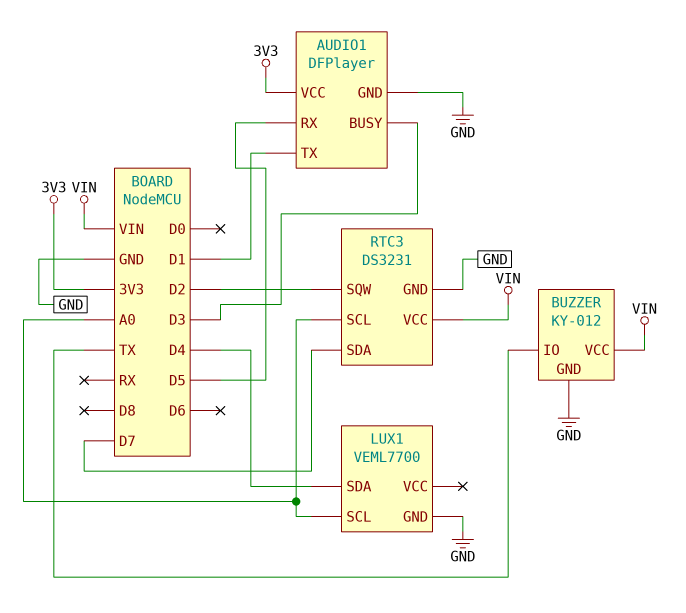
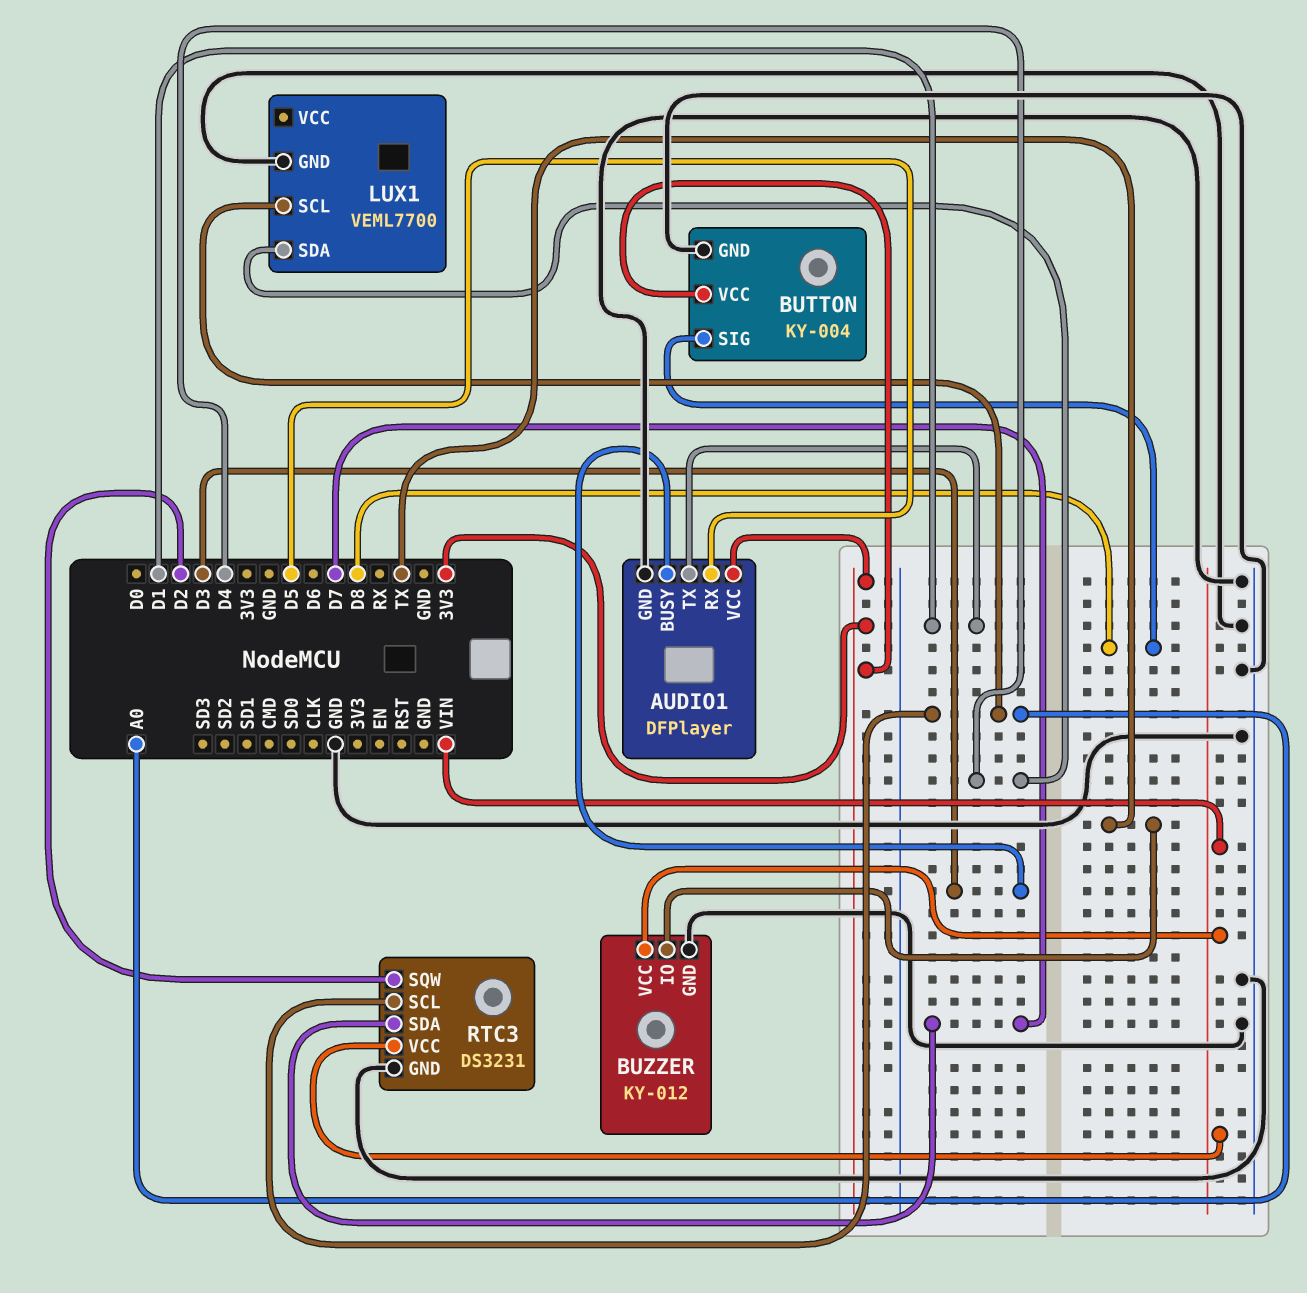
BUTTON: none -> KY-004
BUTTON pin GND: none -> GND
BUTTON pin SIG: none -> D8
BUTTON pin VCC: none -> 3V3

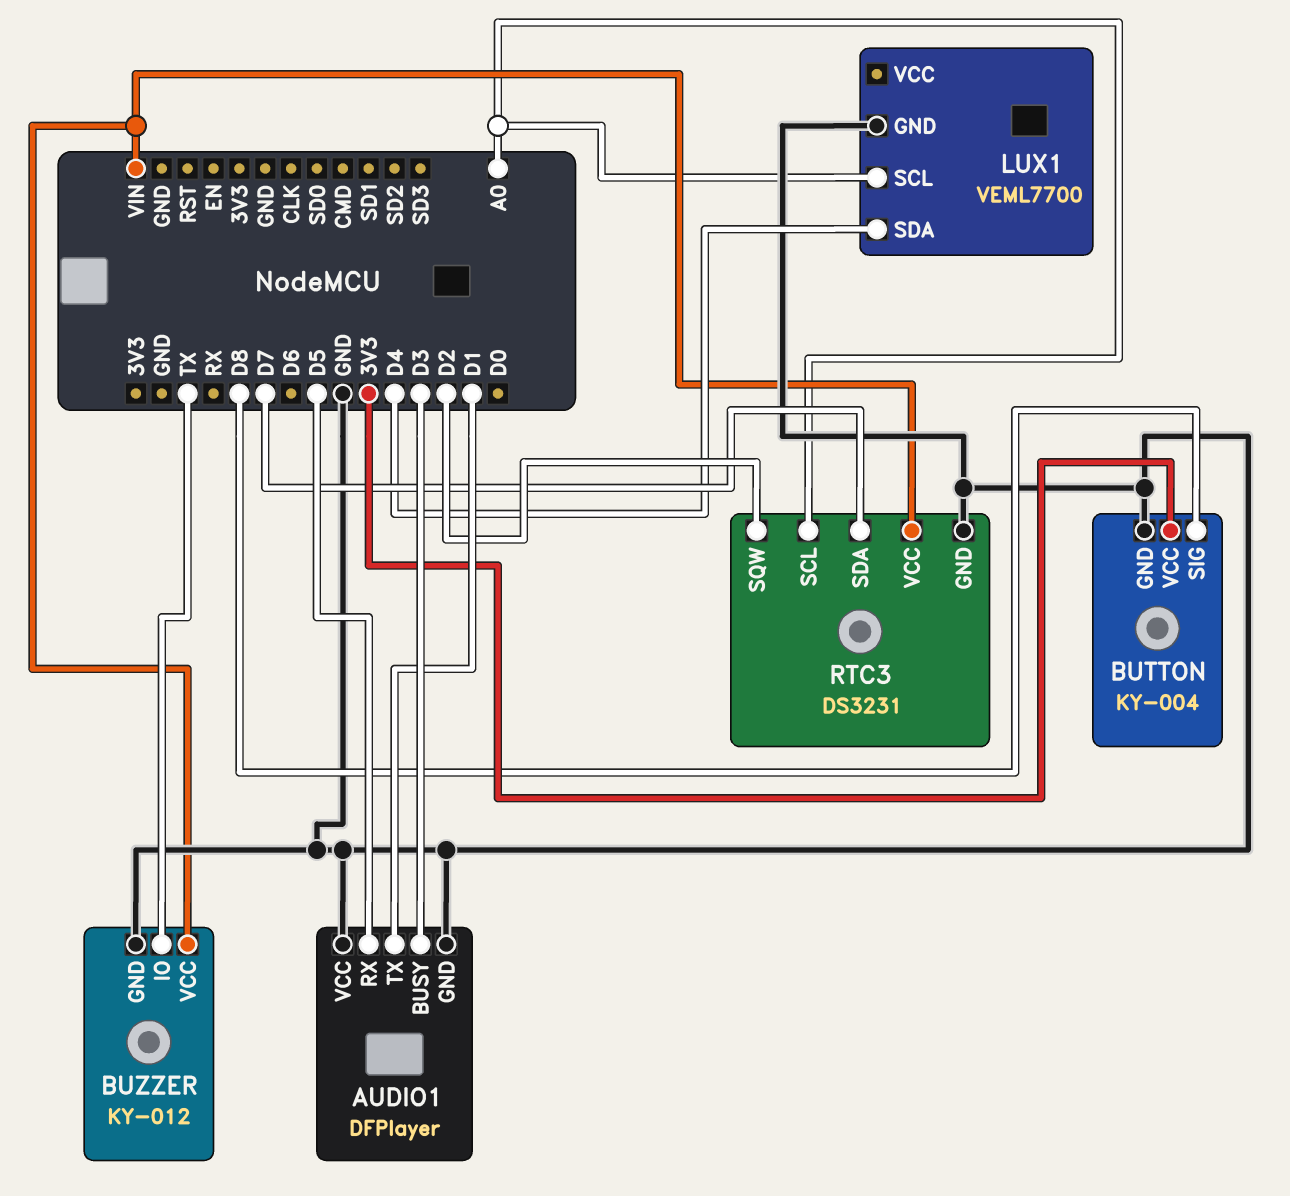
AUDIO1 pin VCC: 3V3 -> GND

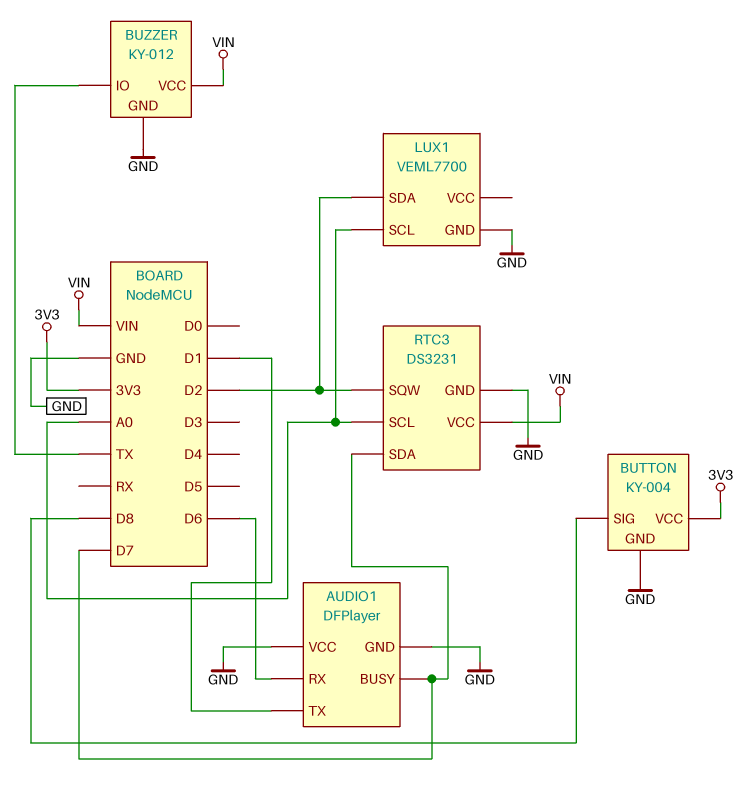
AUDIO1 pin BUSY: D3 -> D7
AUDIO1 pin RX: D5 -> D6
LUX1 pin SDA: D4 -> D2

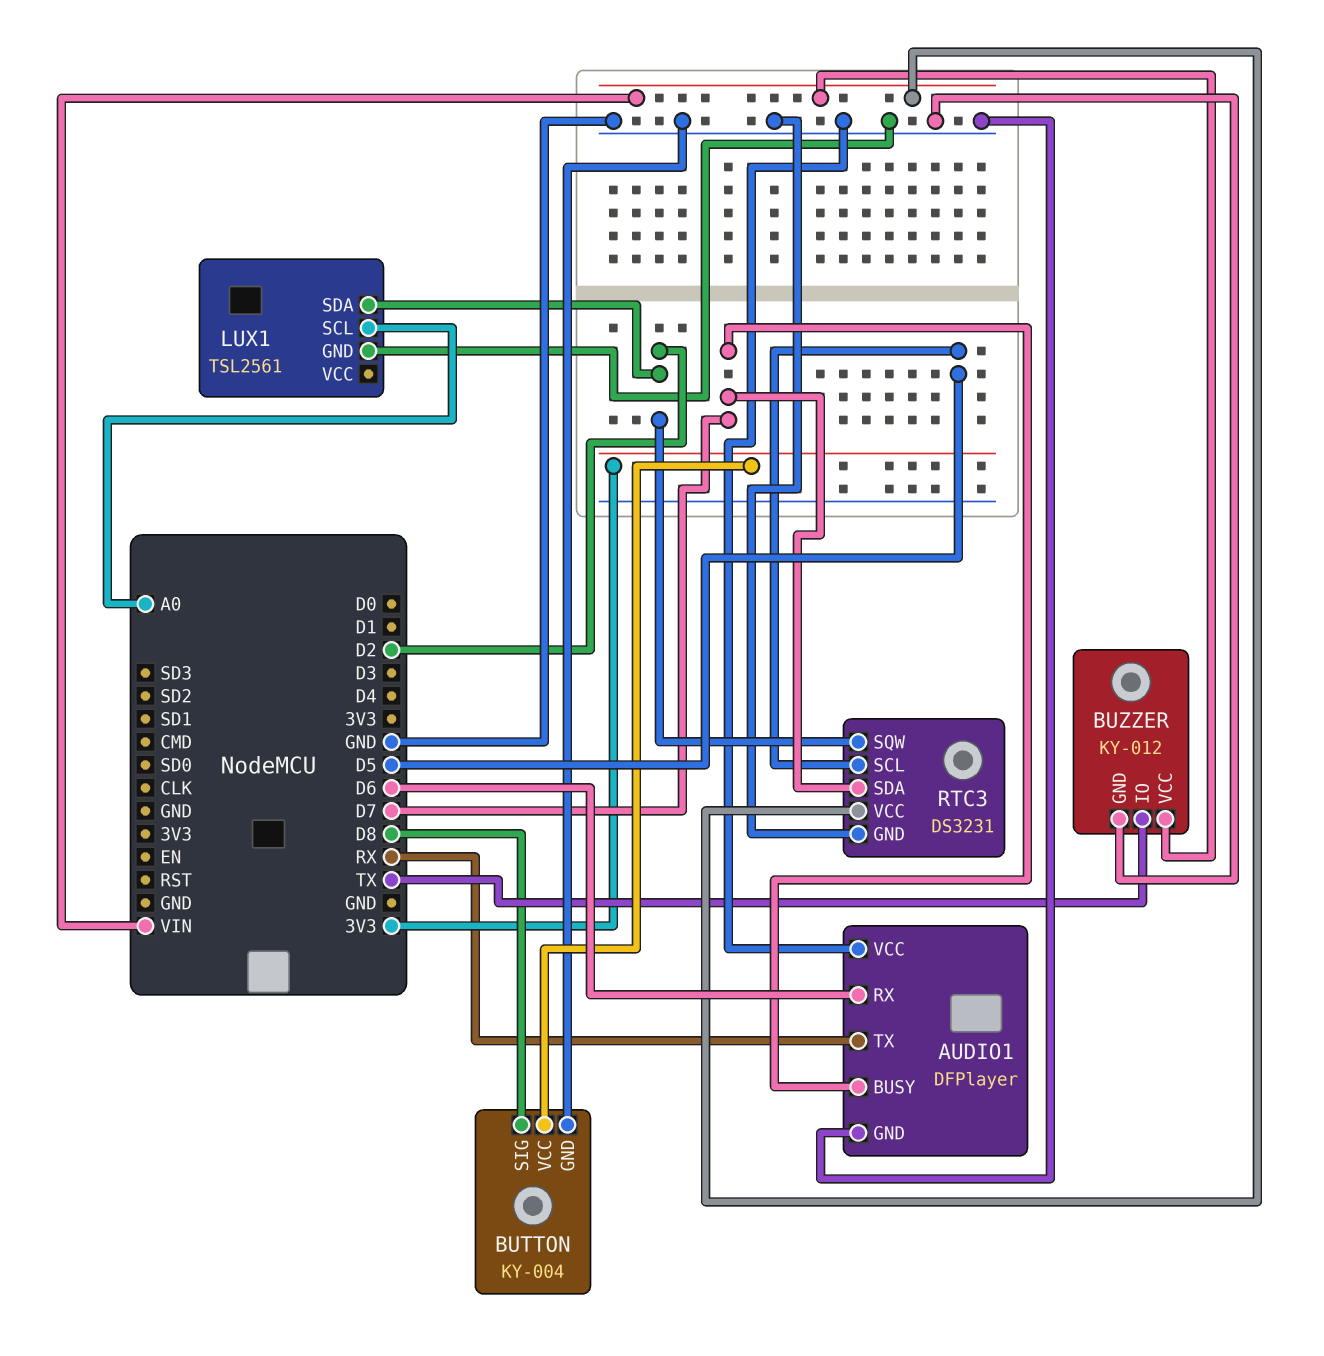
AUDIO1 pin TX: D1 -> RX
LUX1: VEML7700 -> TSL2561
RTC3 pin SCL: A0 -> D5

